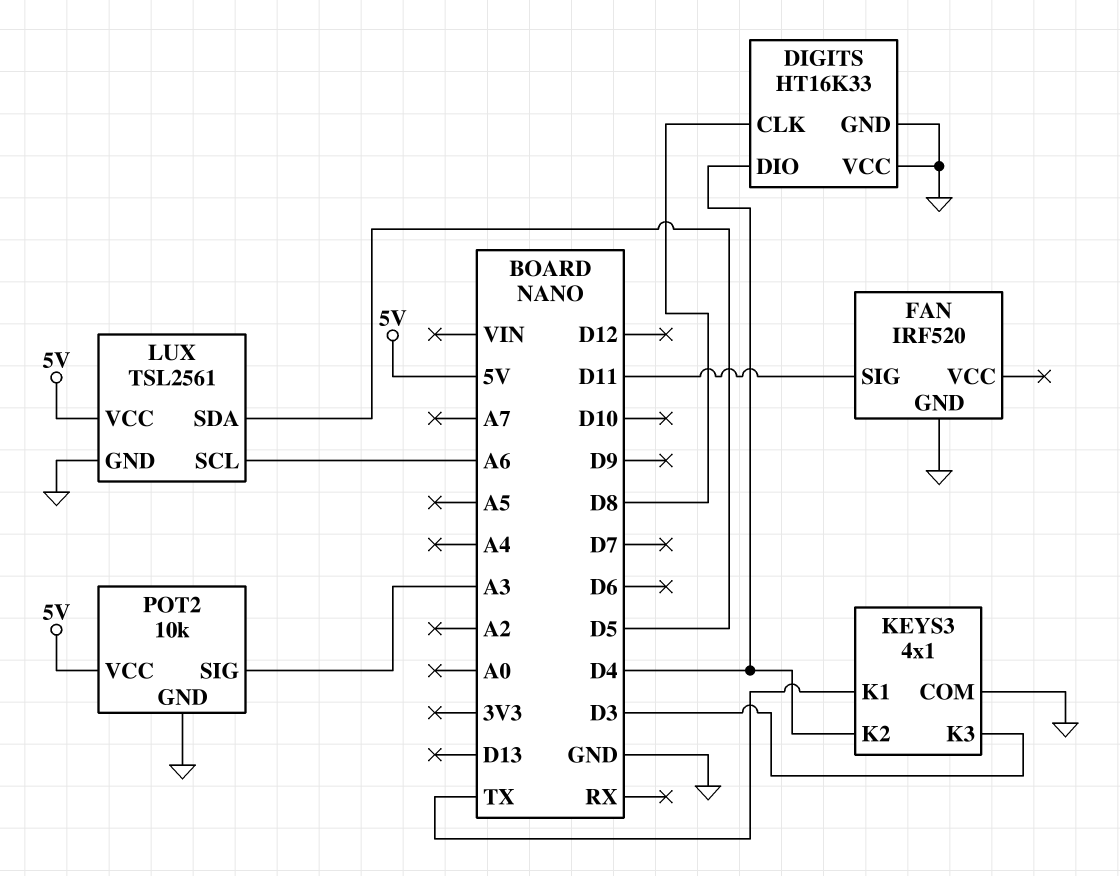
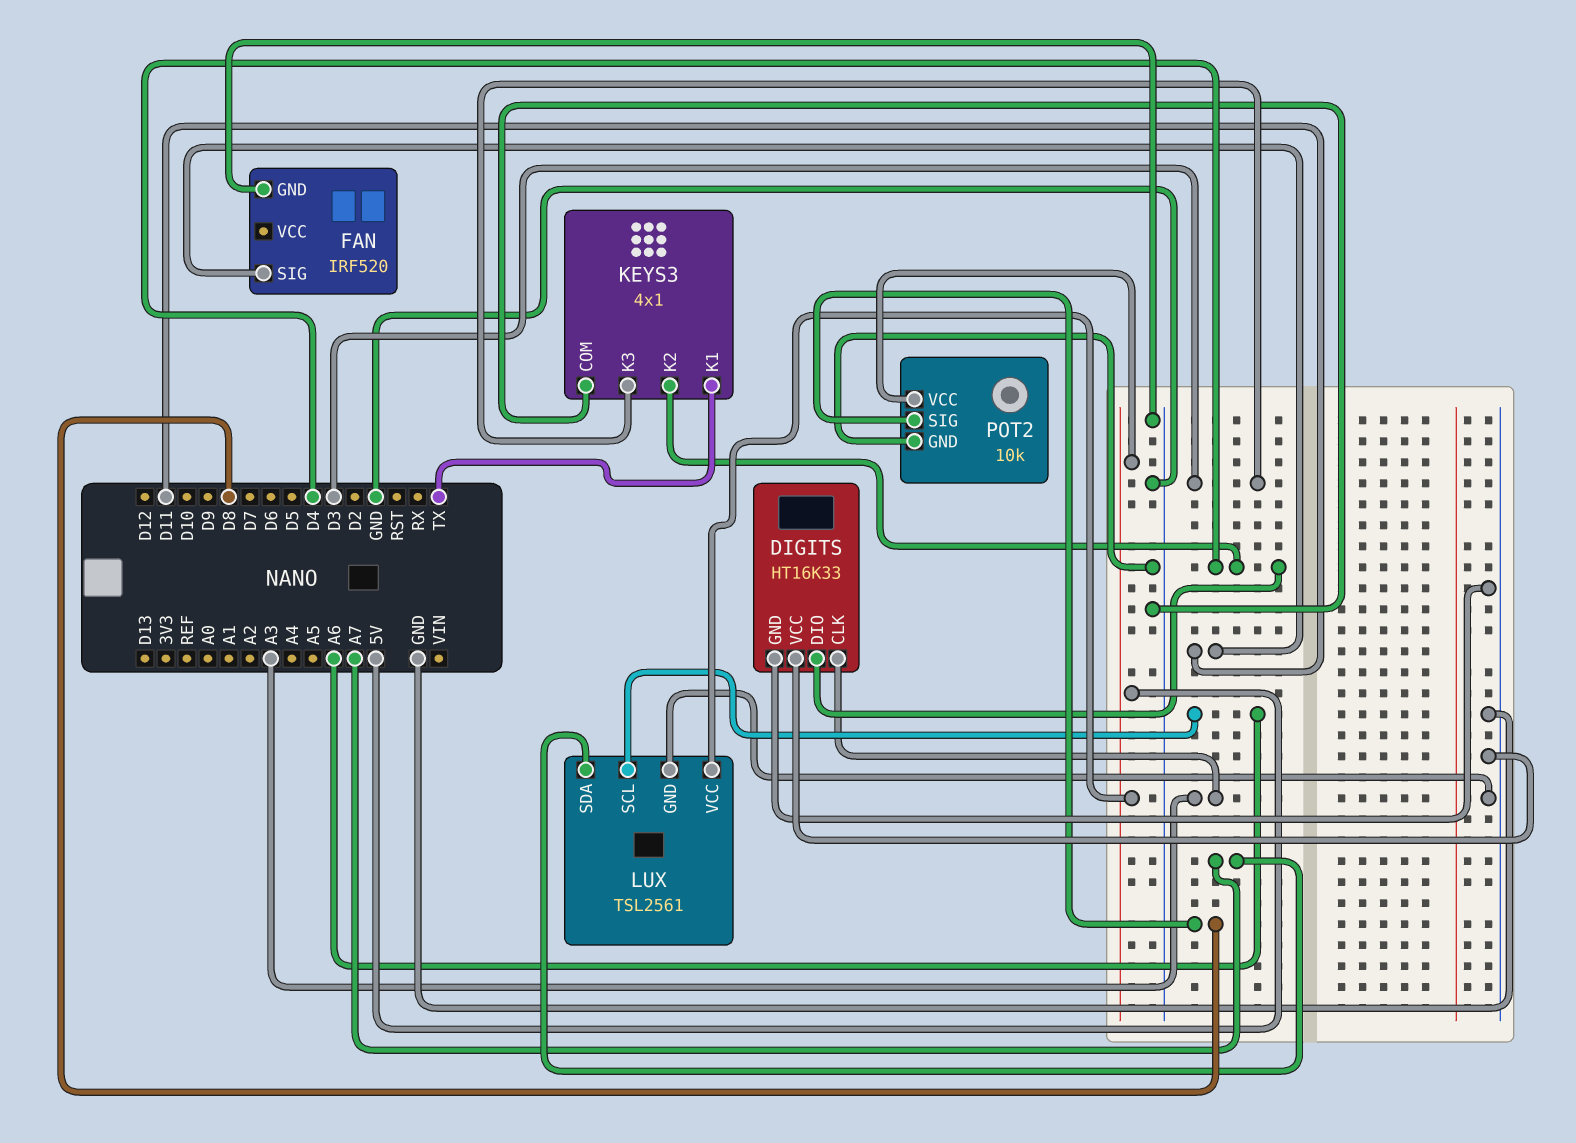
DIGITS pin CLK: D8 -> A3
LUX pin SDA: D5 -> A7
POT2 pin SIG: A3 -> D8

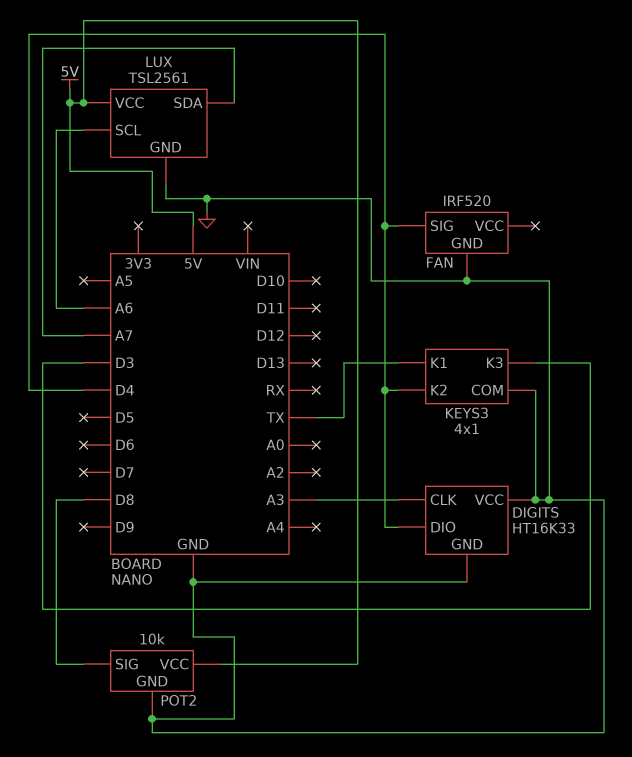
FAN pin SIG: D11 -> D4

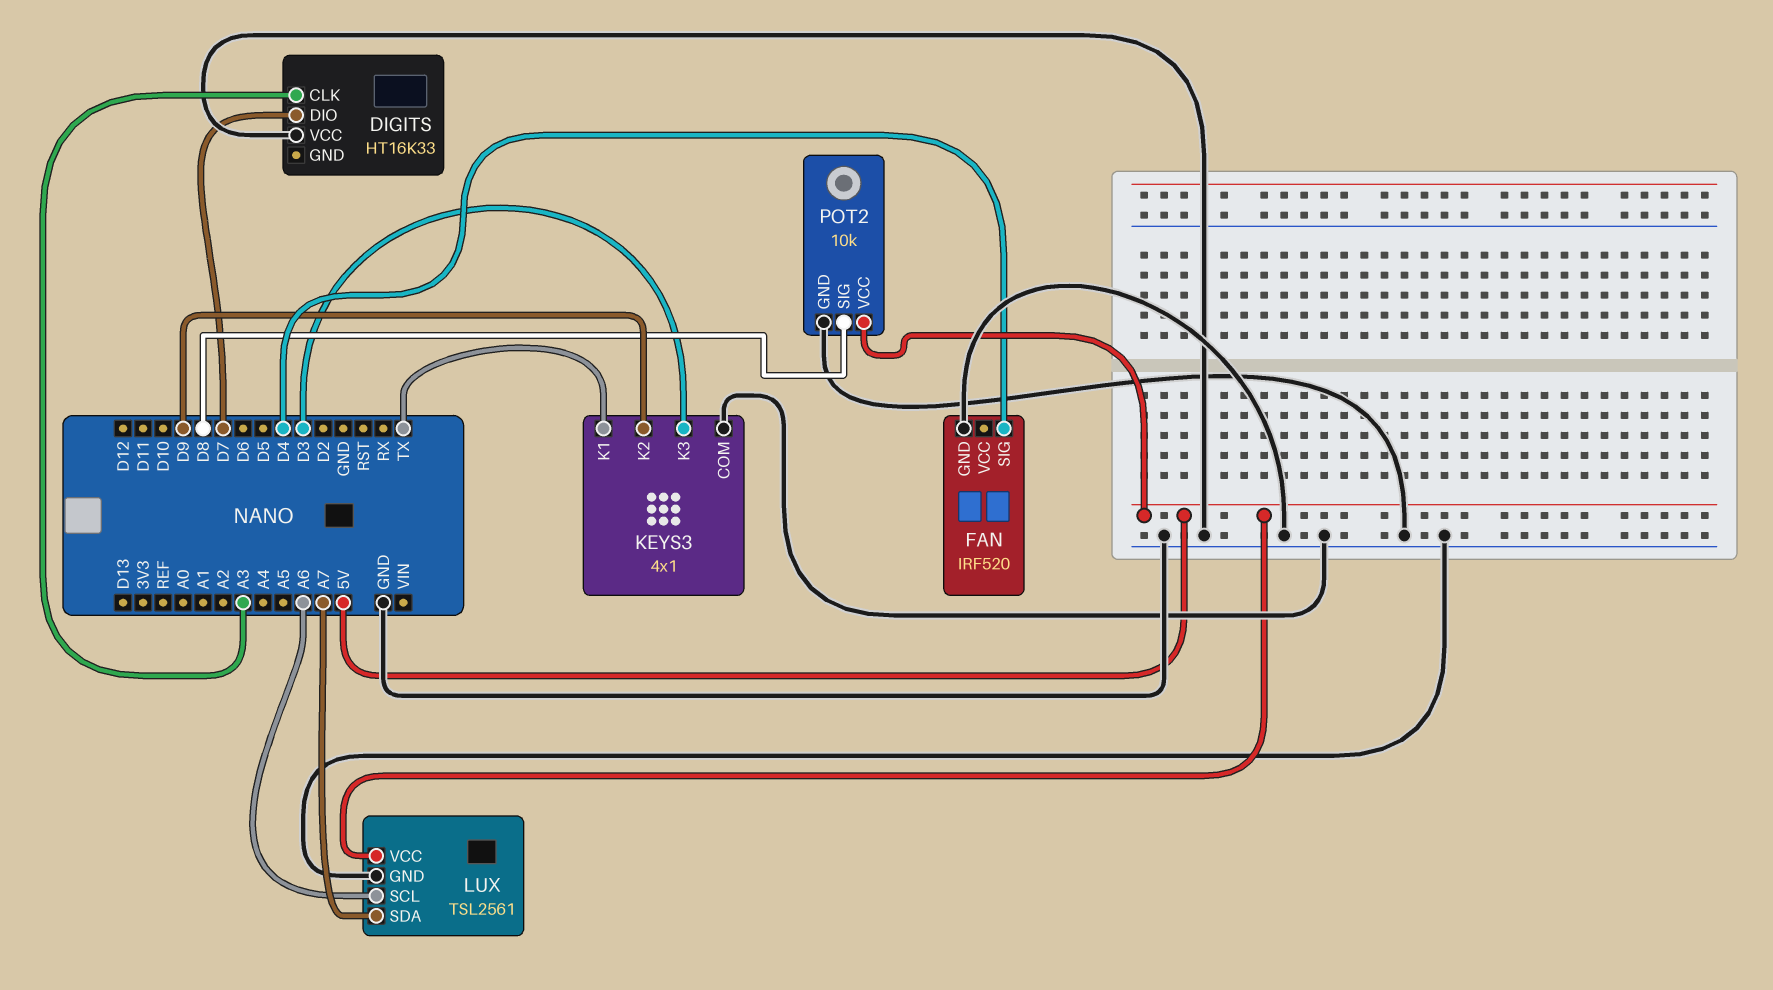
DIGITS pin DIO: D4 -> D7
DIGITS pin GND: GND -> none
KEYS3 pin K2: D4 -> D9

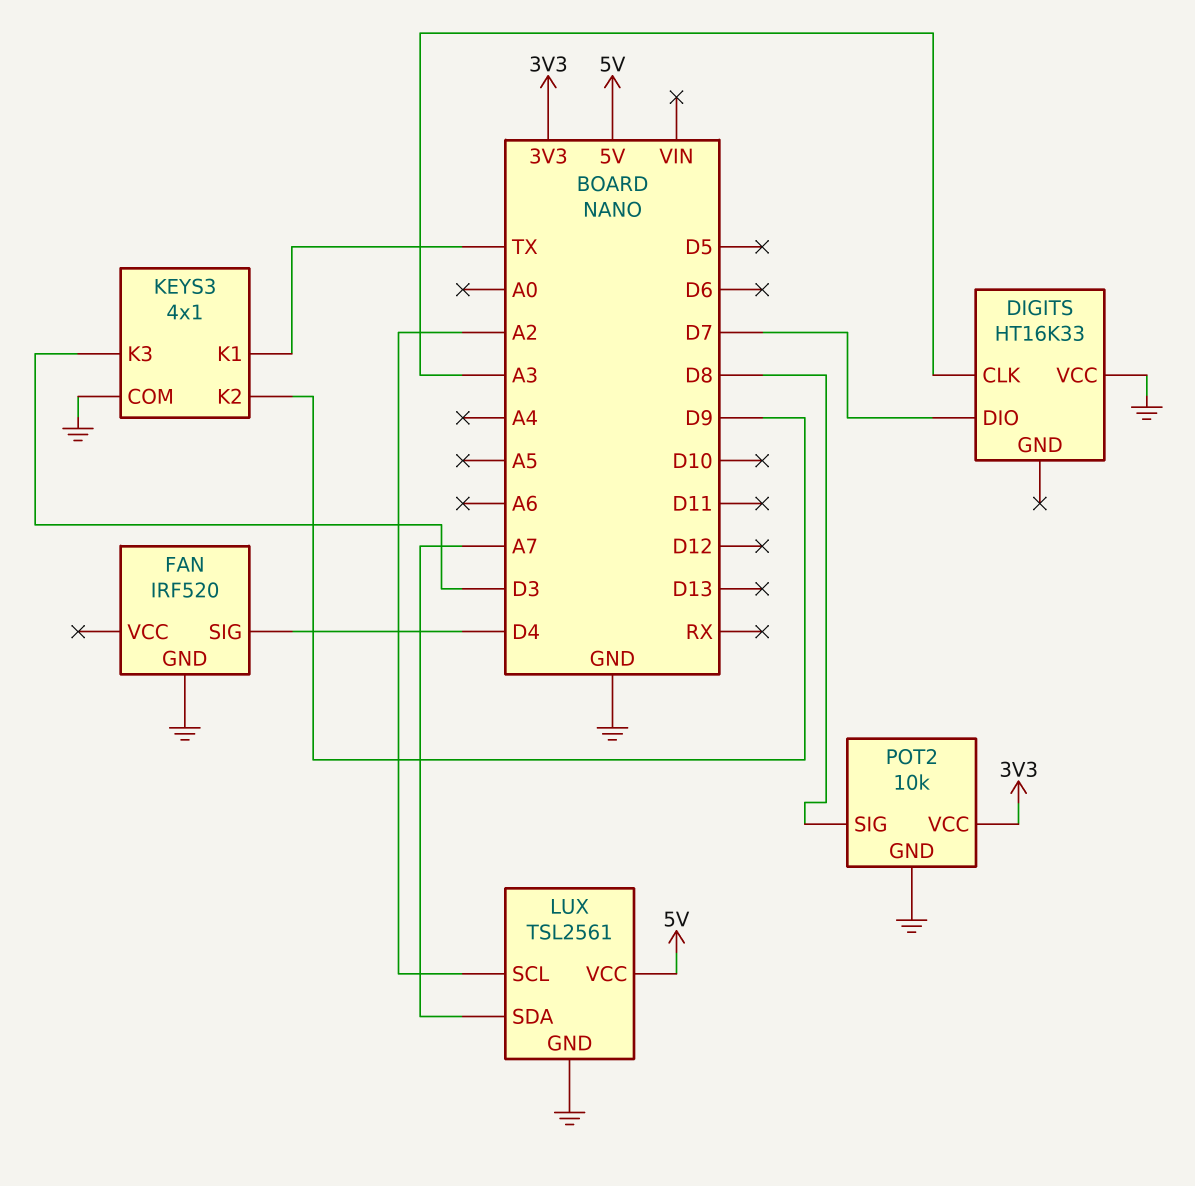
LUX pin SCL: A6 -> A2
POT2 pin VCC: 5V -> 3V3

